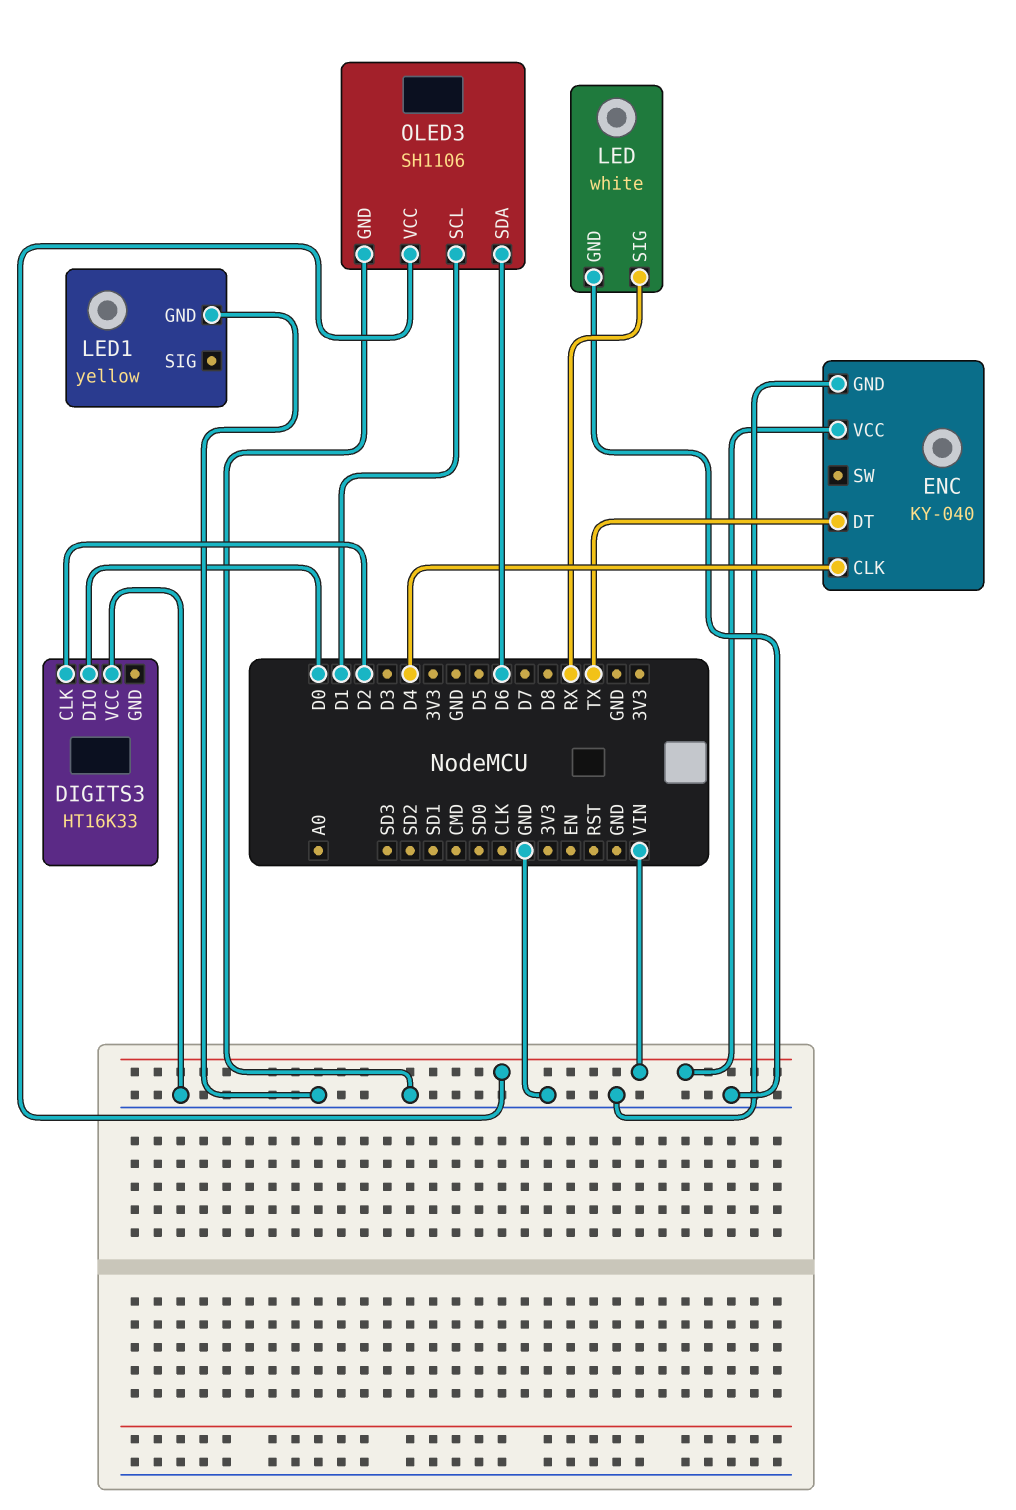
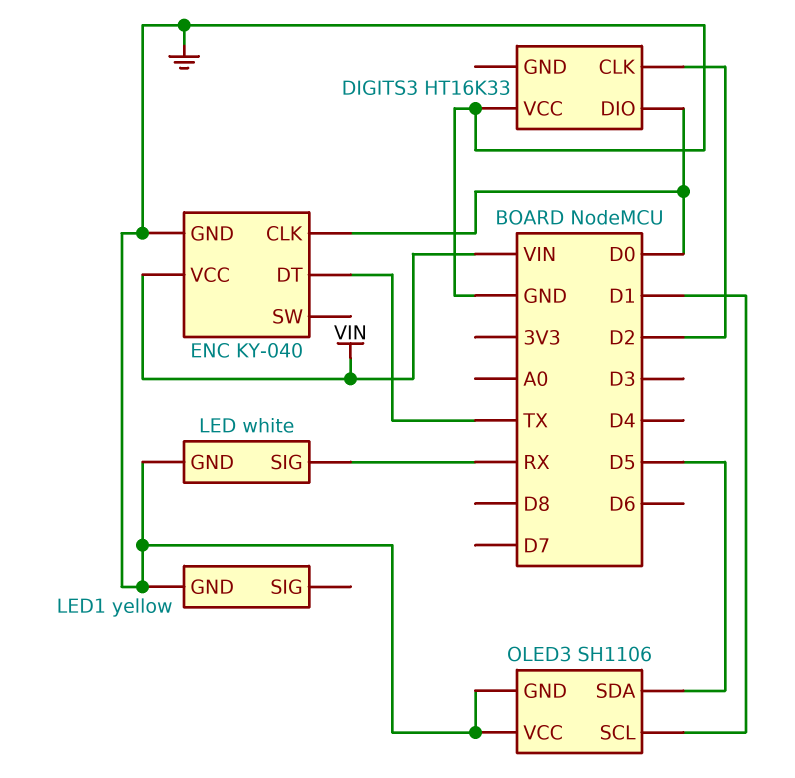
ENC pin CLK: D4 -> D0
OLED3 pin SDA: D6 -> D5
OLED3 pin VCC: VIN -> GND

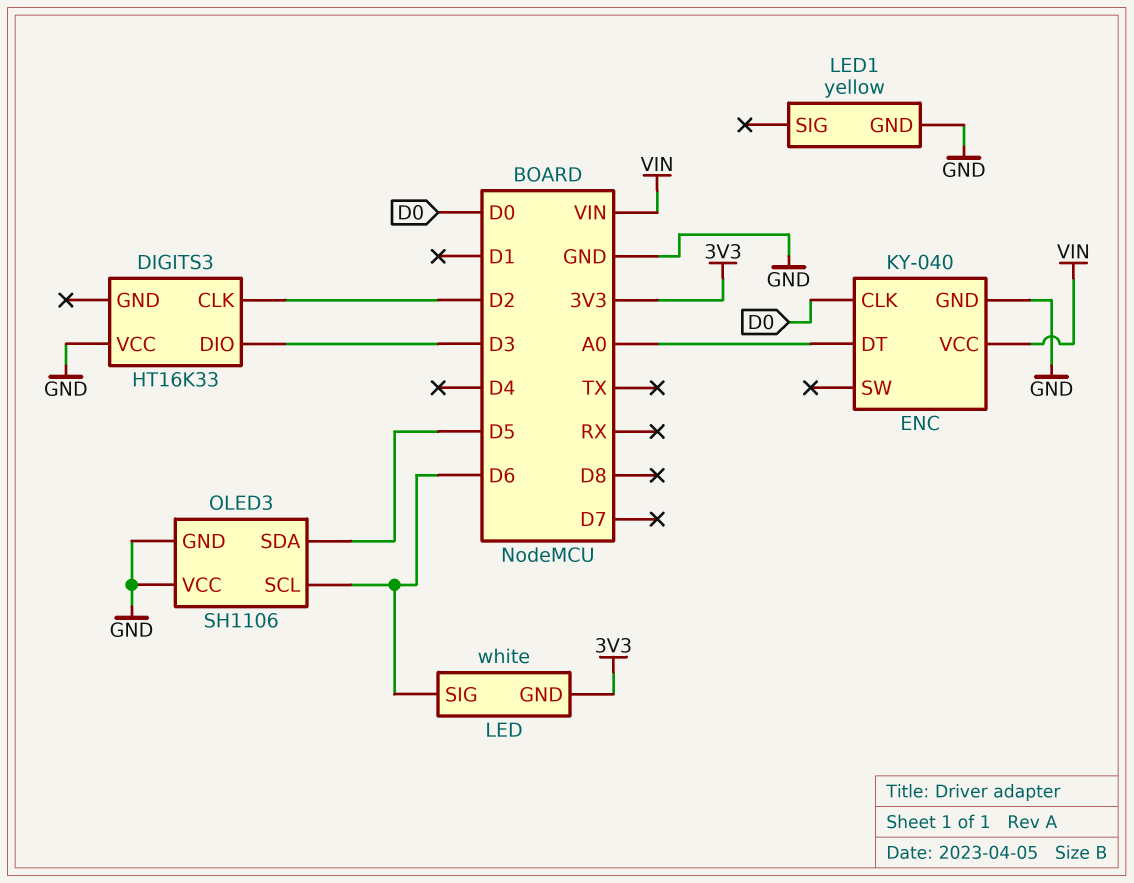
DIGITS3 pin DIO: D0 -> D3
ENC pin DT: TX -> A0
LED pin GND: GND -> 3V3
LED pin SIG: RX -> D6
OLED3 pin SCL: D1 -> D6

